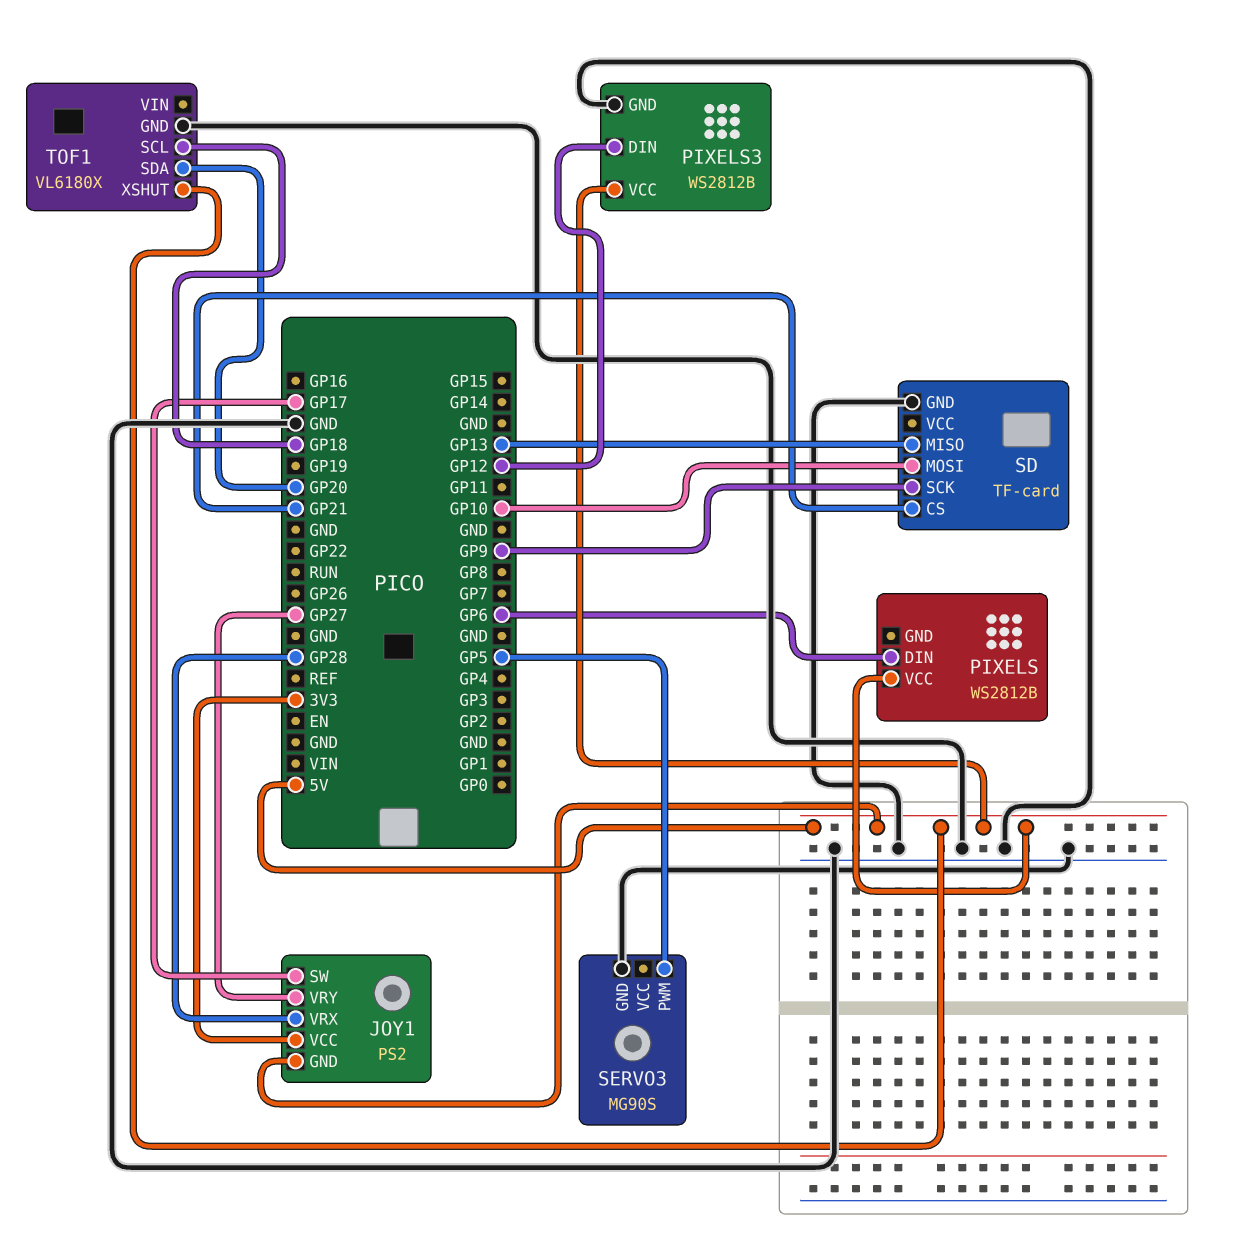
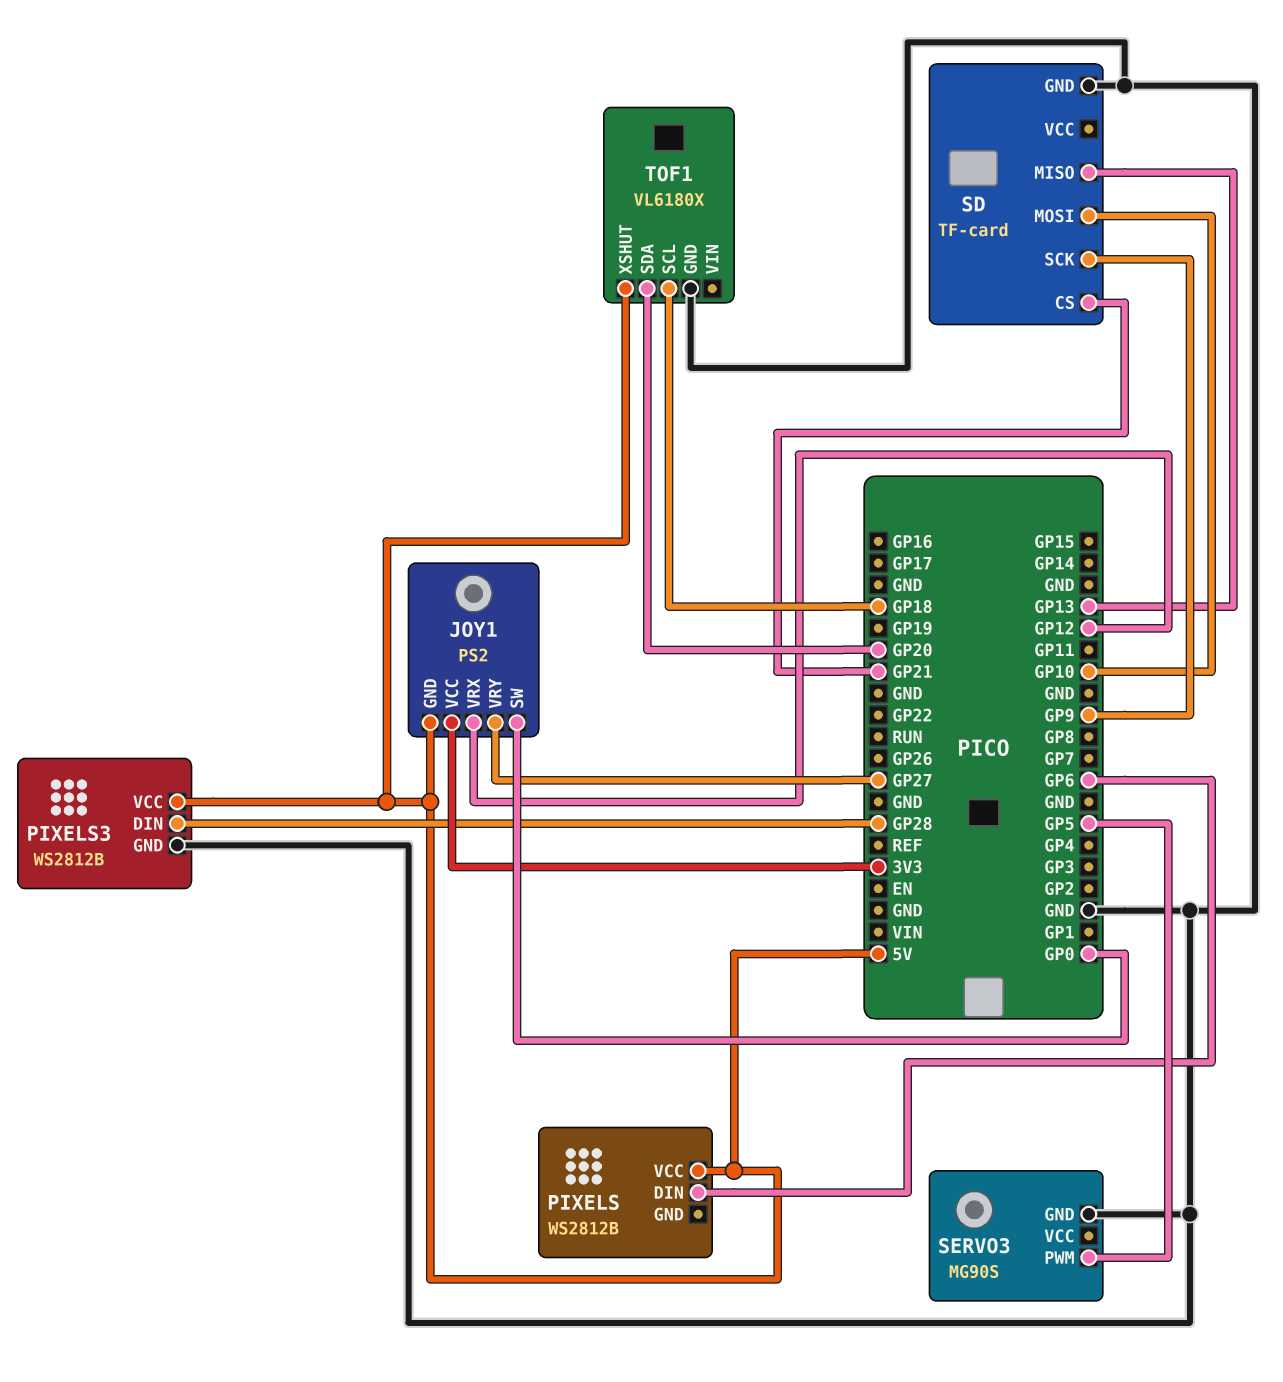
JOY1 pin SW: GP17 -> GP0
JOY1 pin VRX: GP28 -> GP12
PIXELS3 pin DIN: GP12 -> GP28

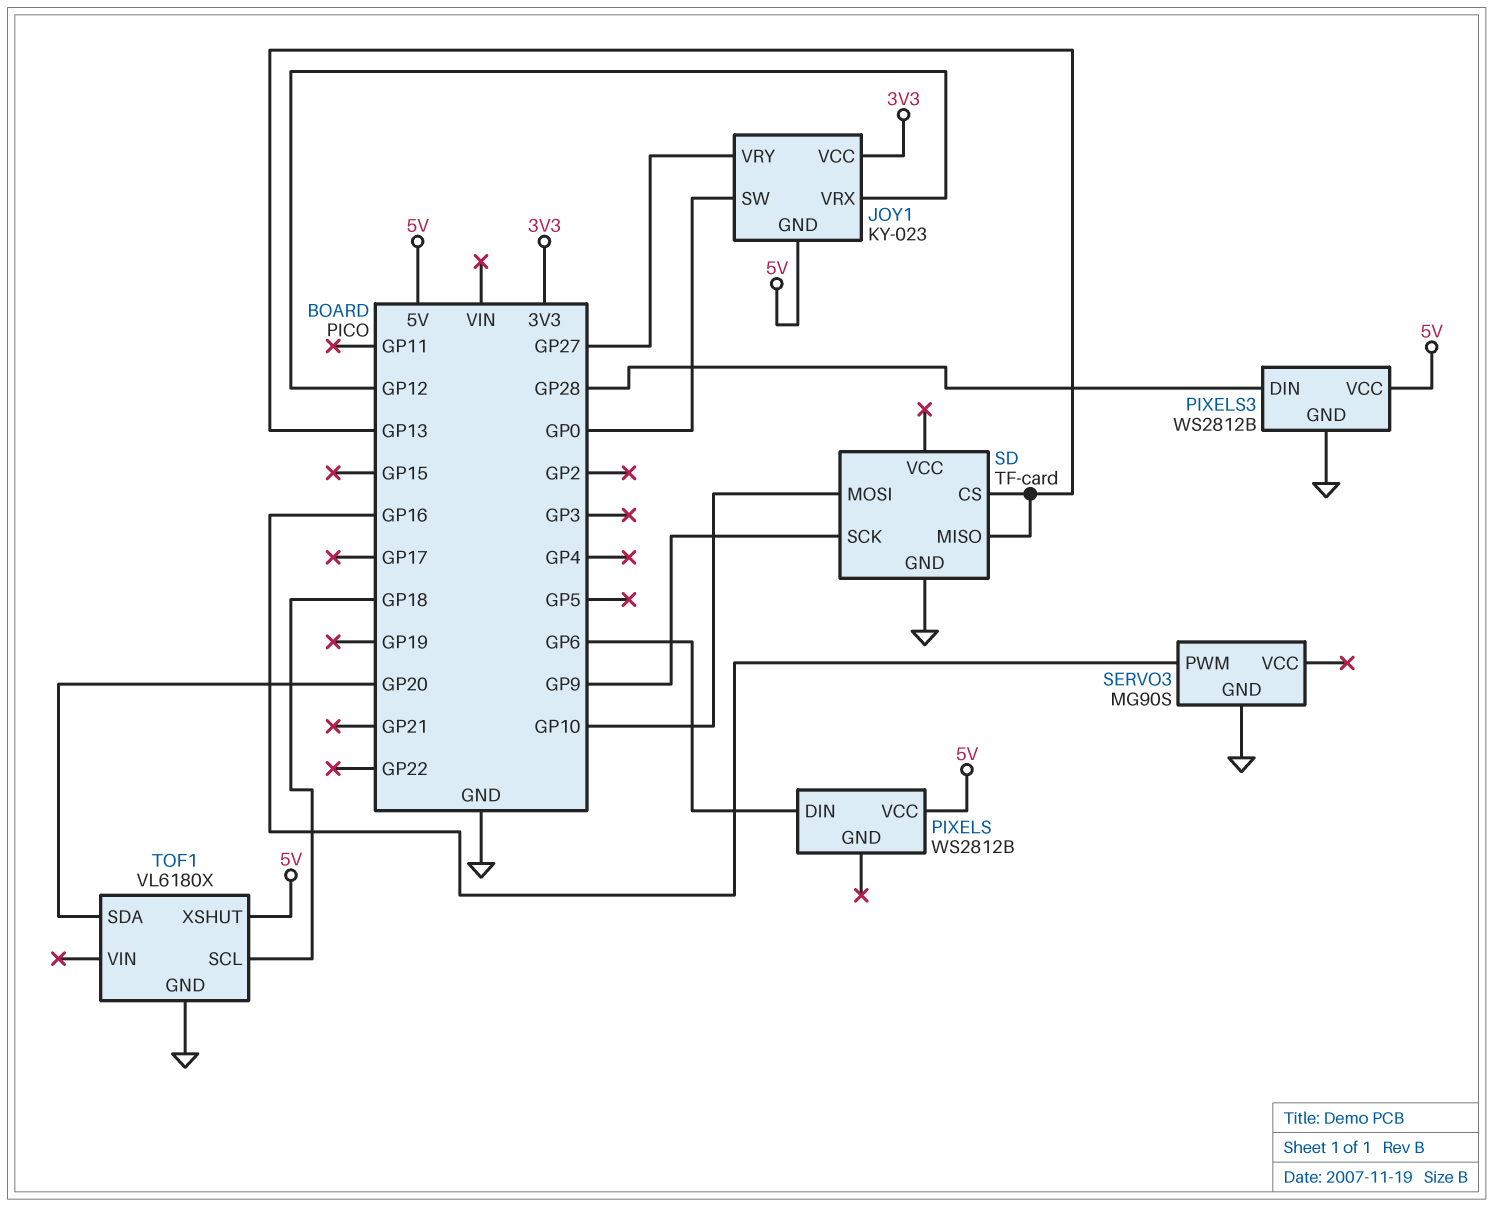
JOY1: PS2 -> KY-023
SD pin CS: GP21 -> GP13
SERVO3 pin PWM: GP5 -> GP16

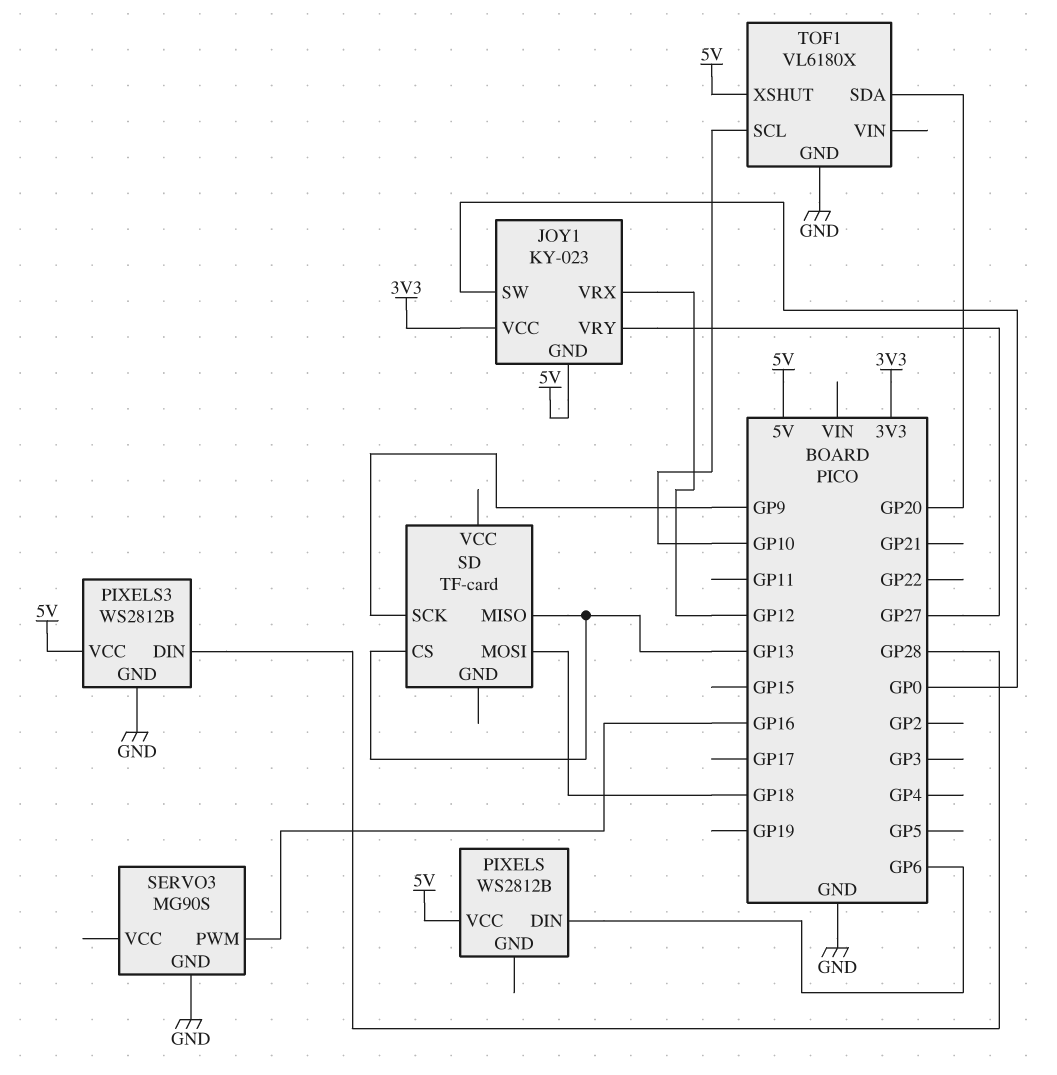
SD pin GND: GND -> none
SD pin MOSI: GP10 -> GP18
TOF1 pin SCL: GP18 -> GP10

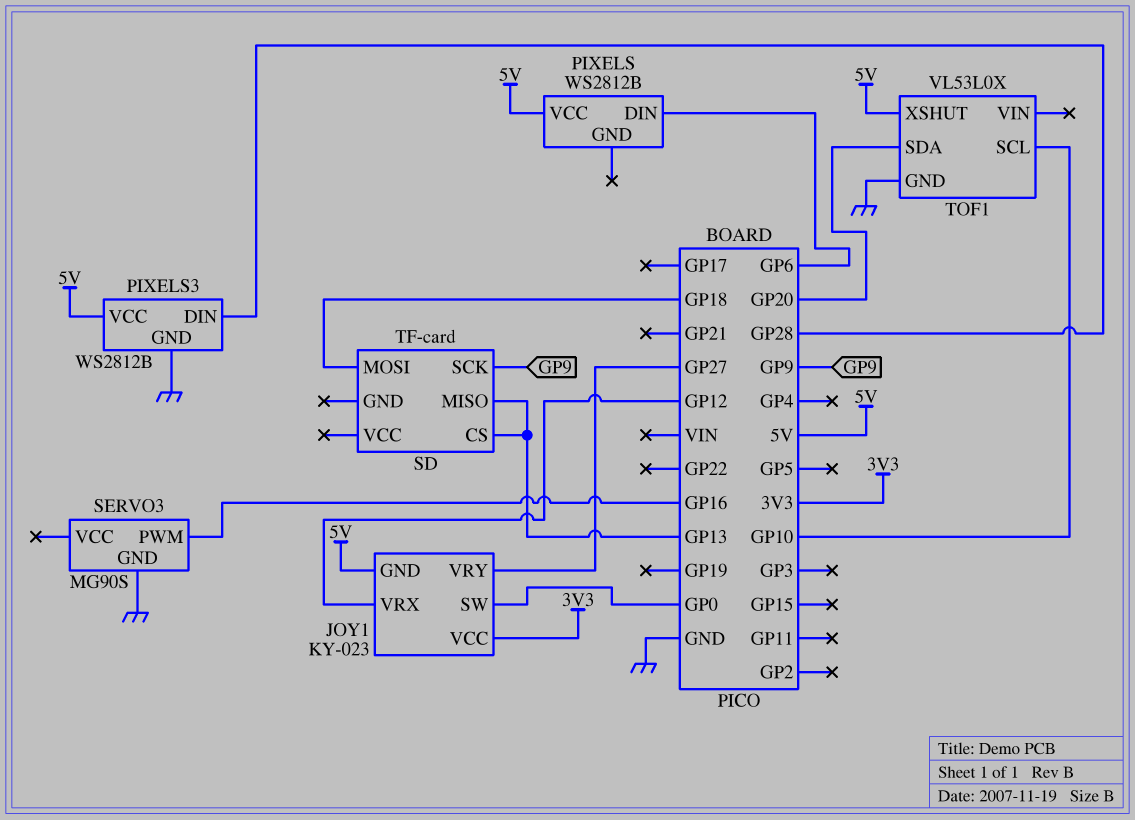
TOF1: VL6180X -> VL53L0X

